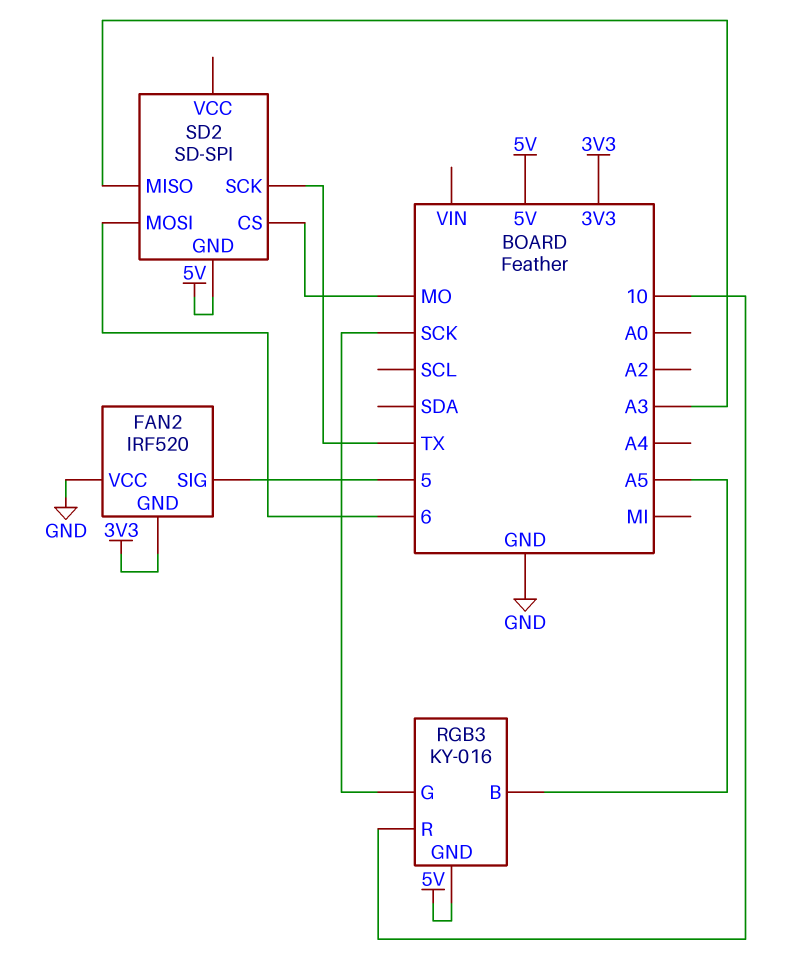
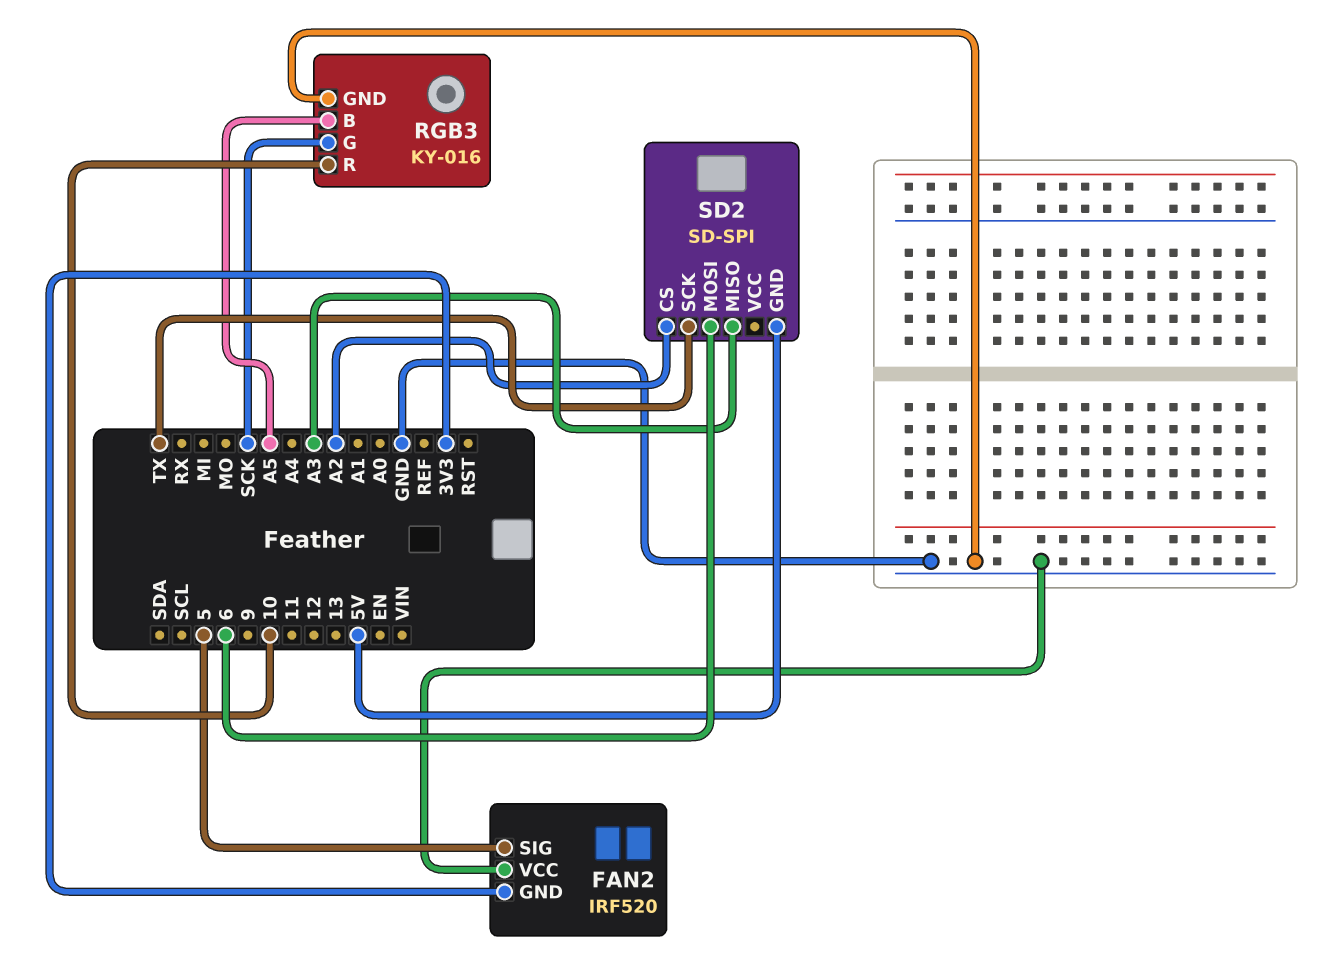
RGB3 pin GND: 5V -> GND
SD2 pin CS: MO -> A2

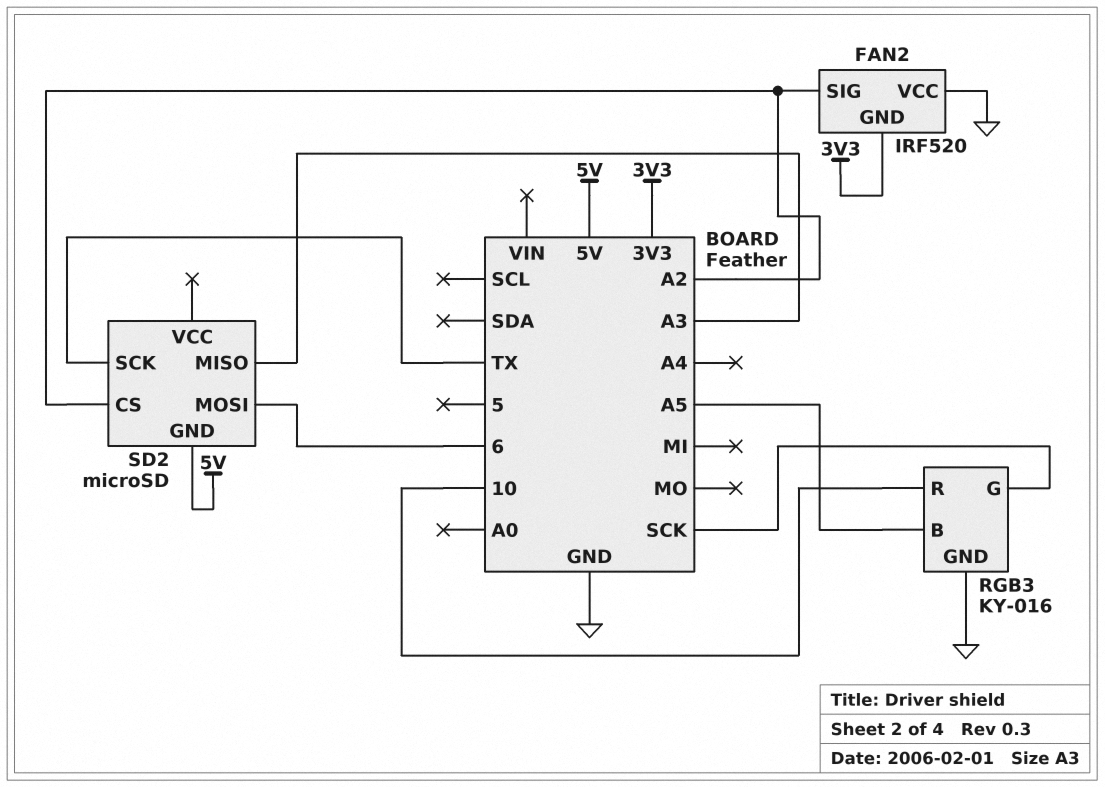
FAN2 pin SIG: 5 -> A2
SD2: SD-SPI -> microSD

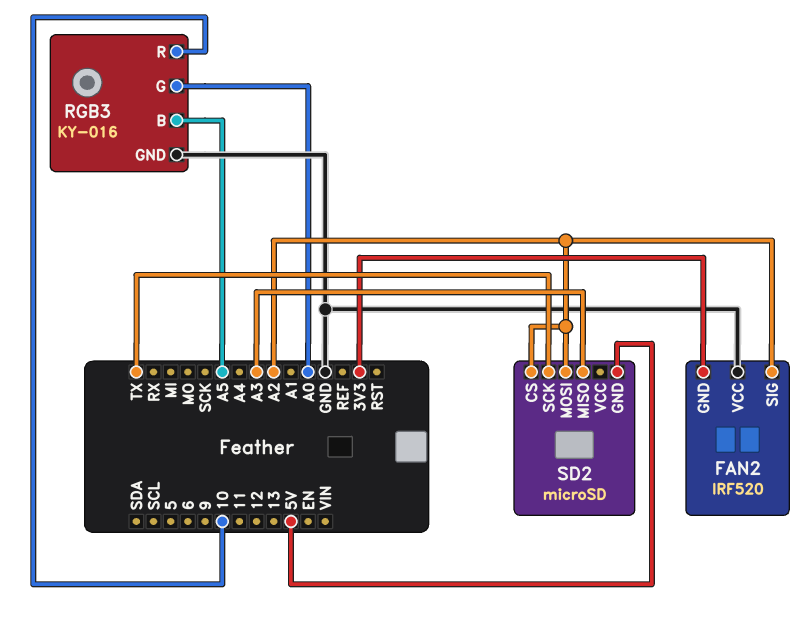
RGB3 pin G: SCK -> A0
SD2 pin MOSI: 6 -> A2

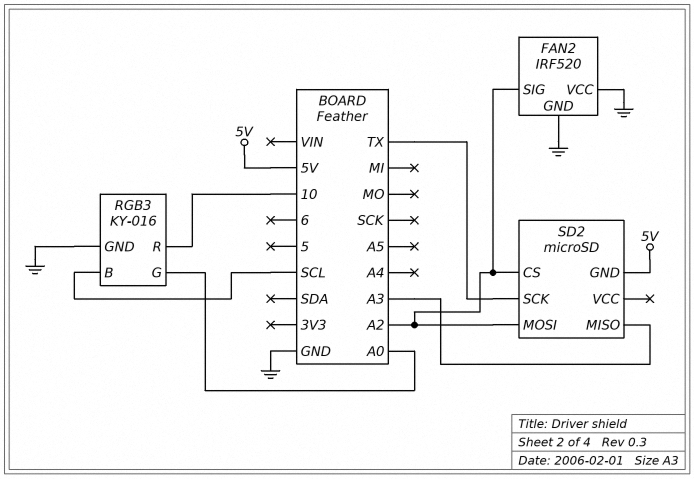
FAN2 pin GND: 3V3 -> GND
RGB3 pin B: A5 -> SCL

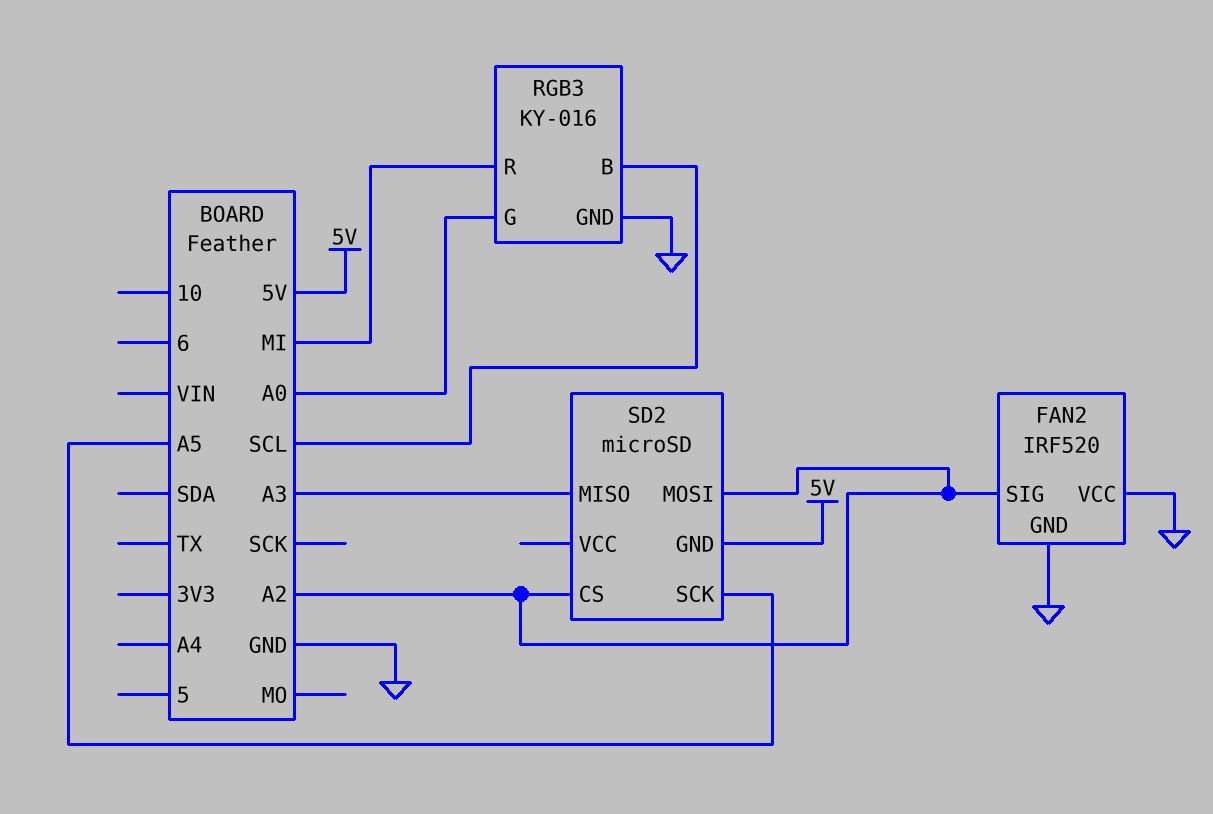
RGB3 pin R: 10 -> MI
SD2 pin SCK: TX -> A5

